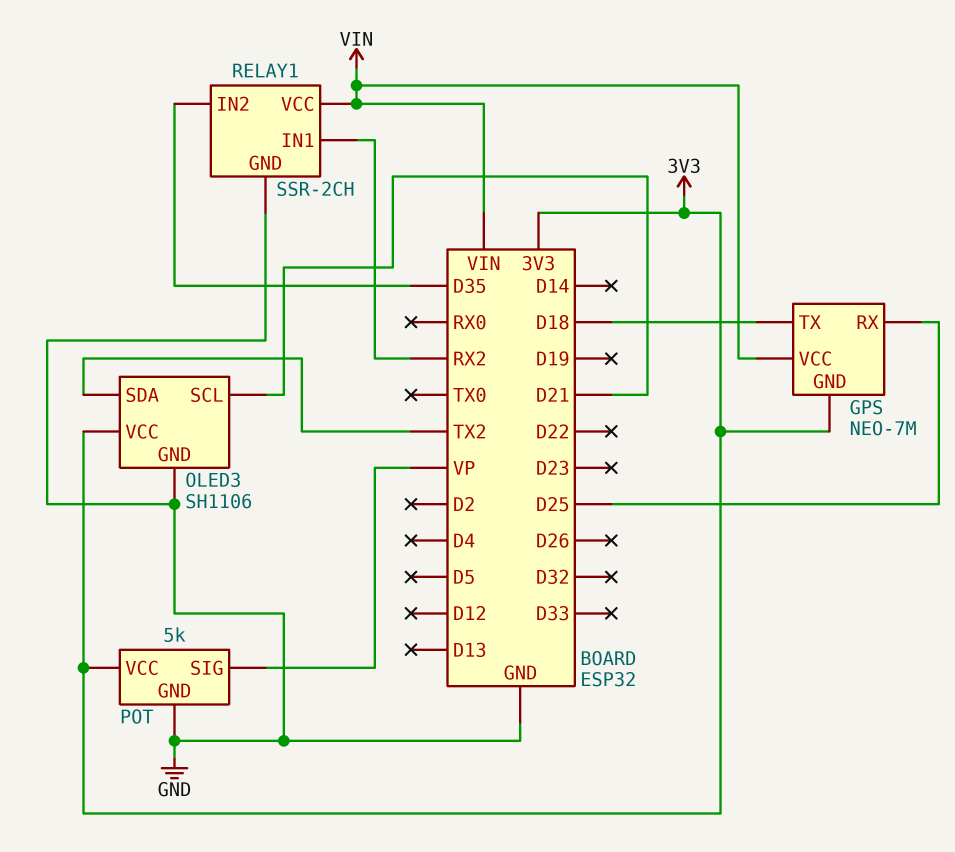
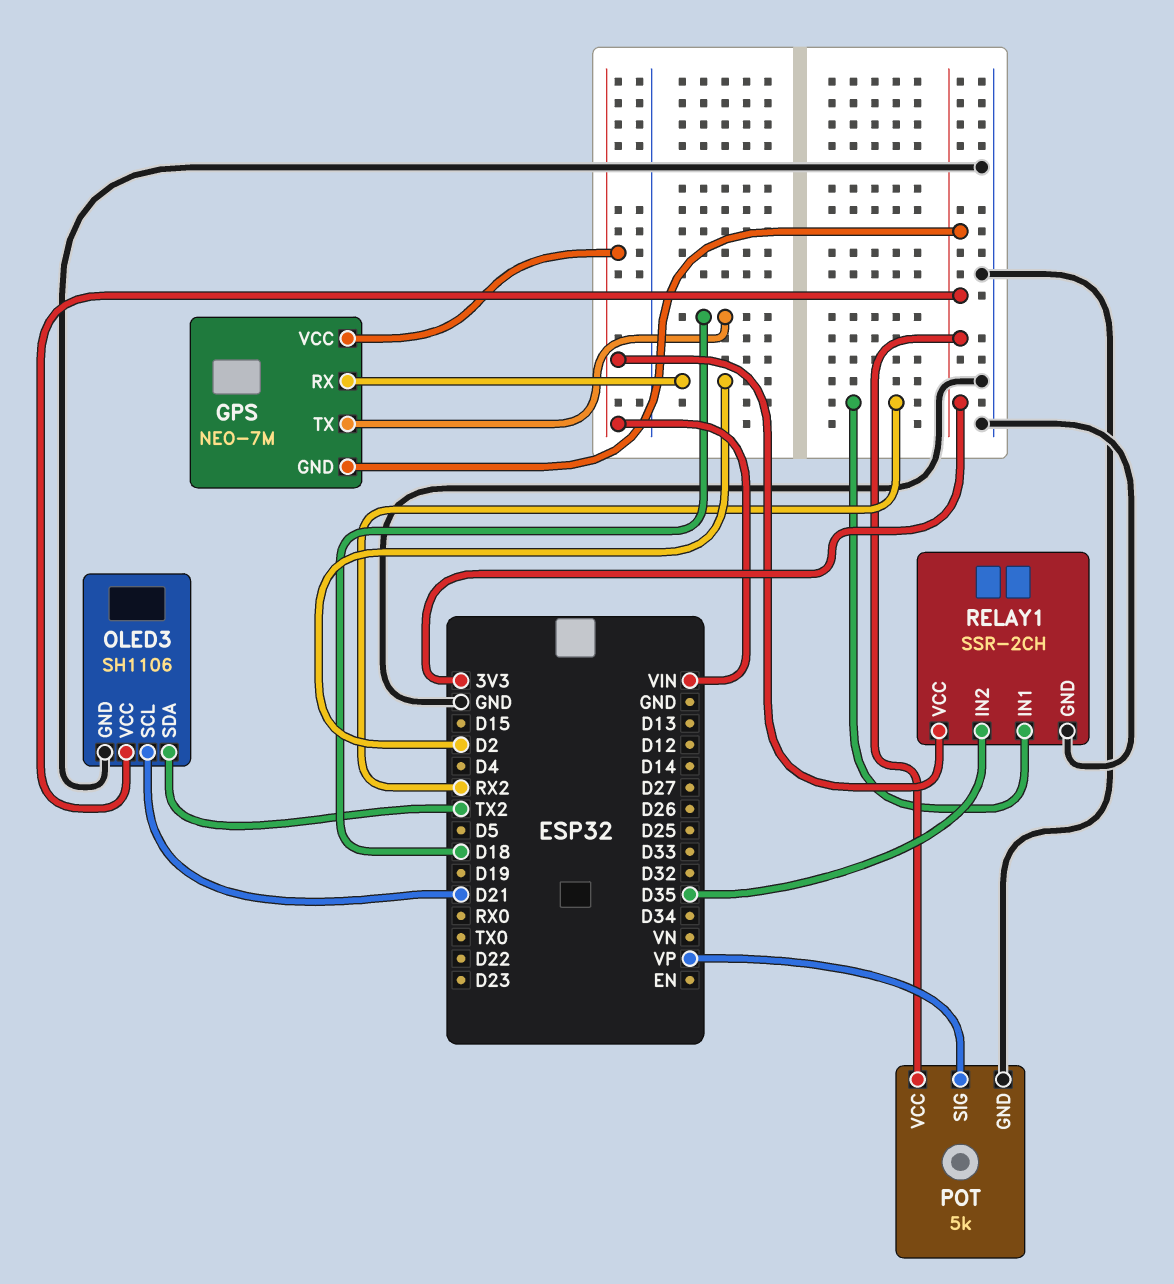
GPS pin RX: D25 -> D2

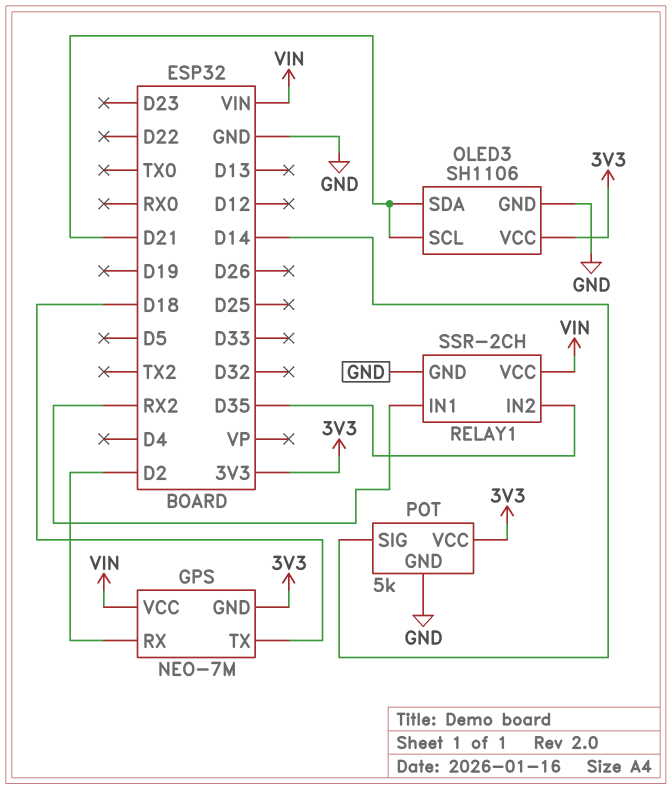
OLED3 pin SDA: TX2 -> D21
POT pin SIG: VP -> D14

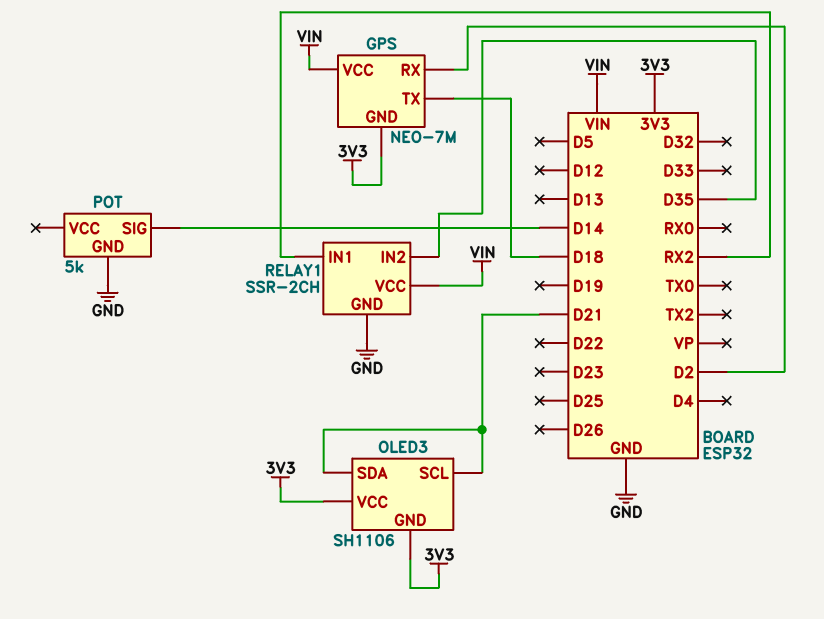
OLED3 pin GND: GND -> 3V3
POT pin VCC: 3V3 -> none

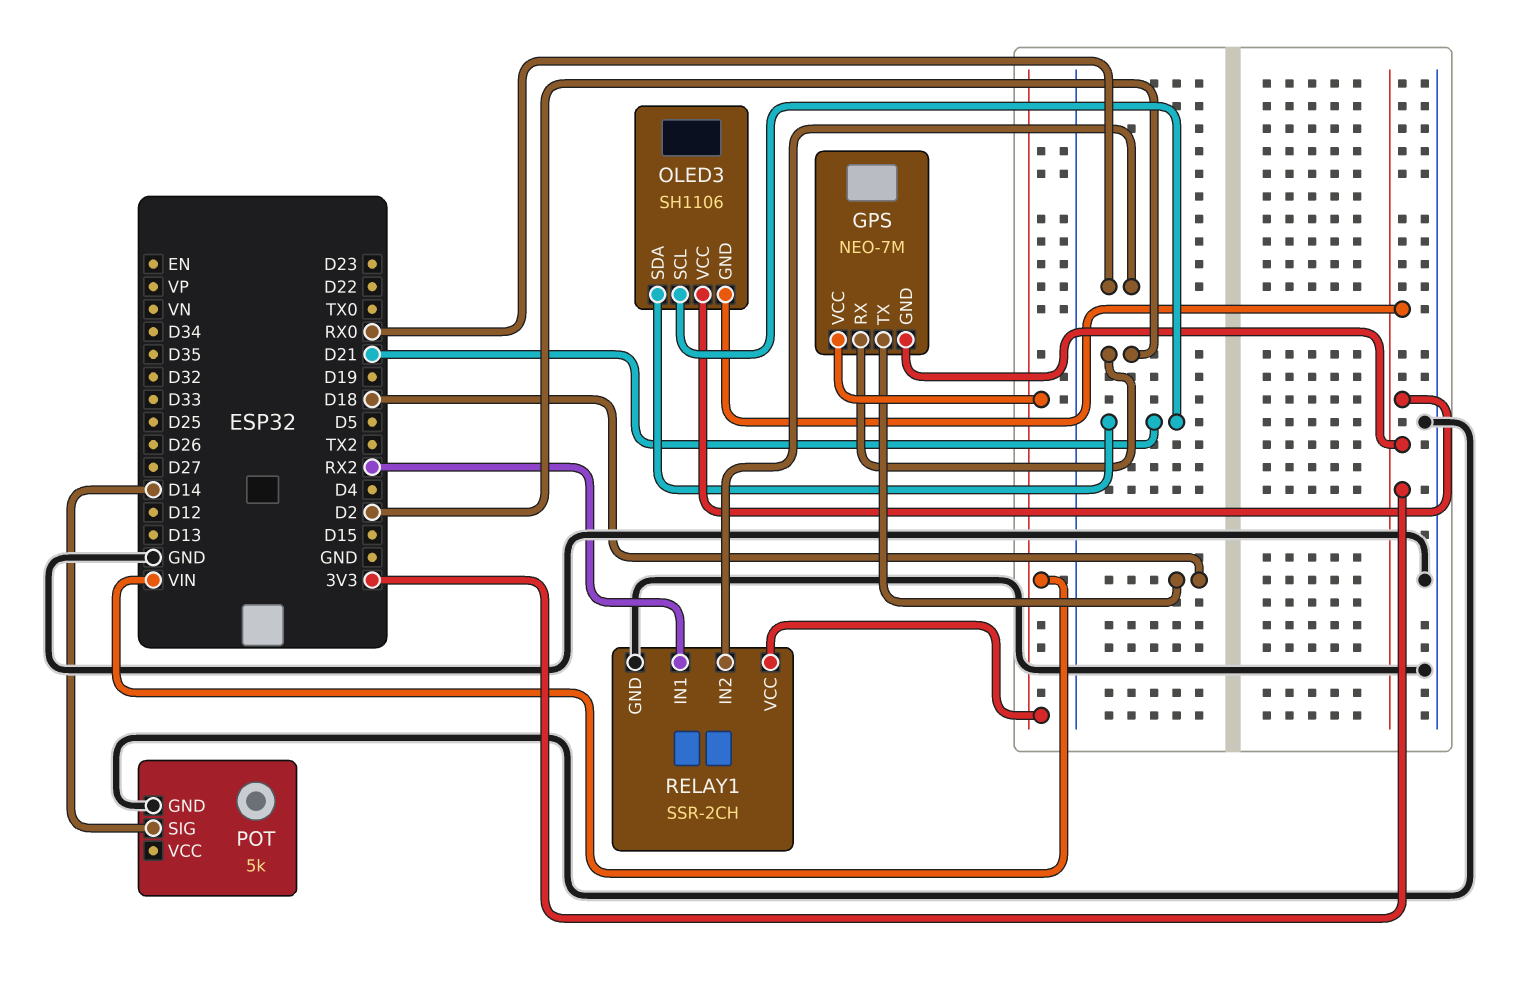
RELAY1 pin IN2: D35 -> RX0

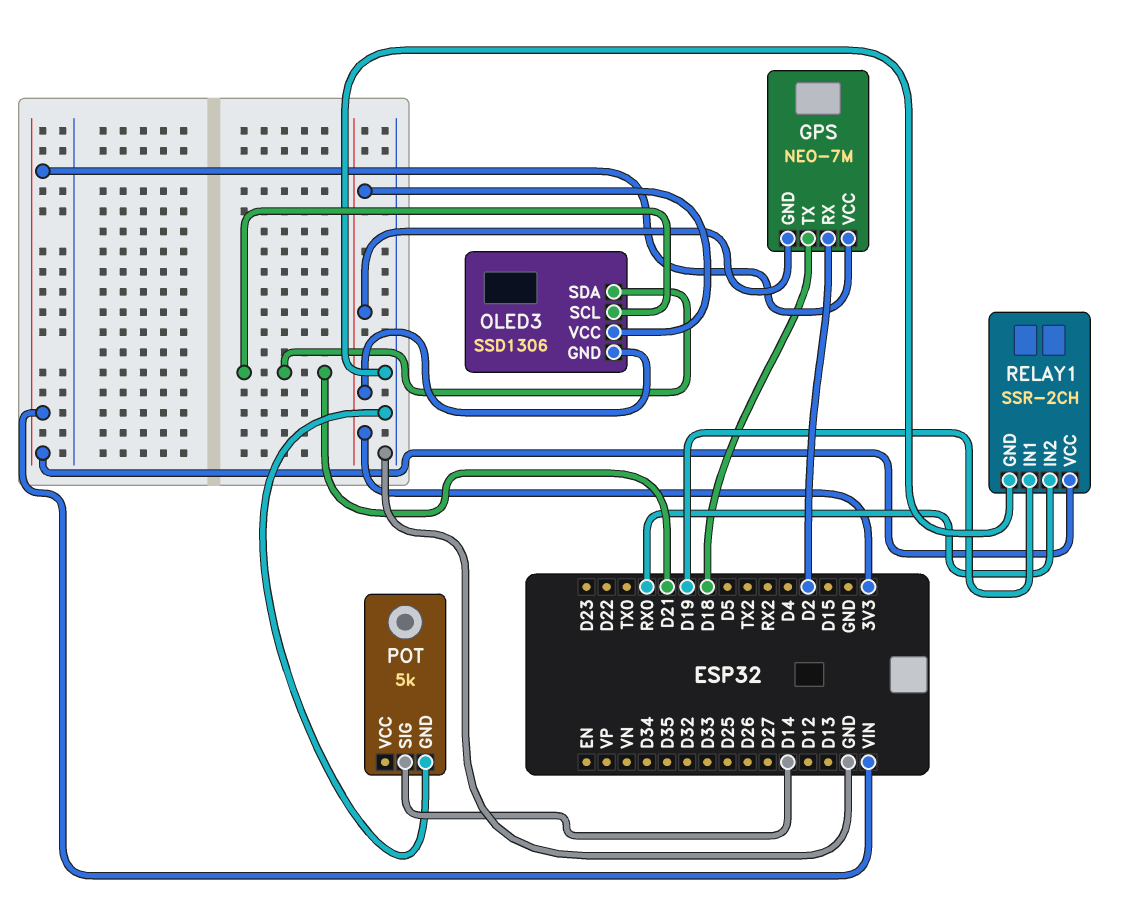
OLED3: SH1106 -> SSD1306
RELAY1 pin IN1: RX2 -> D19

